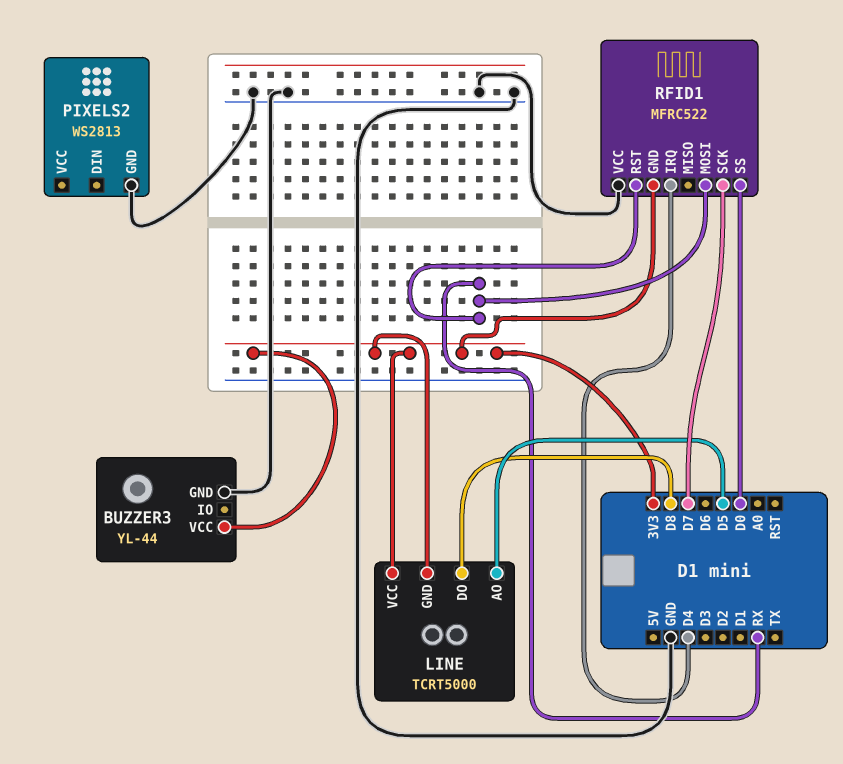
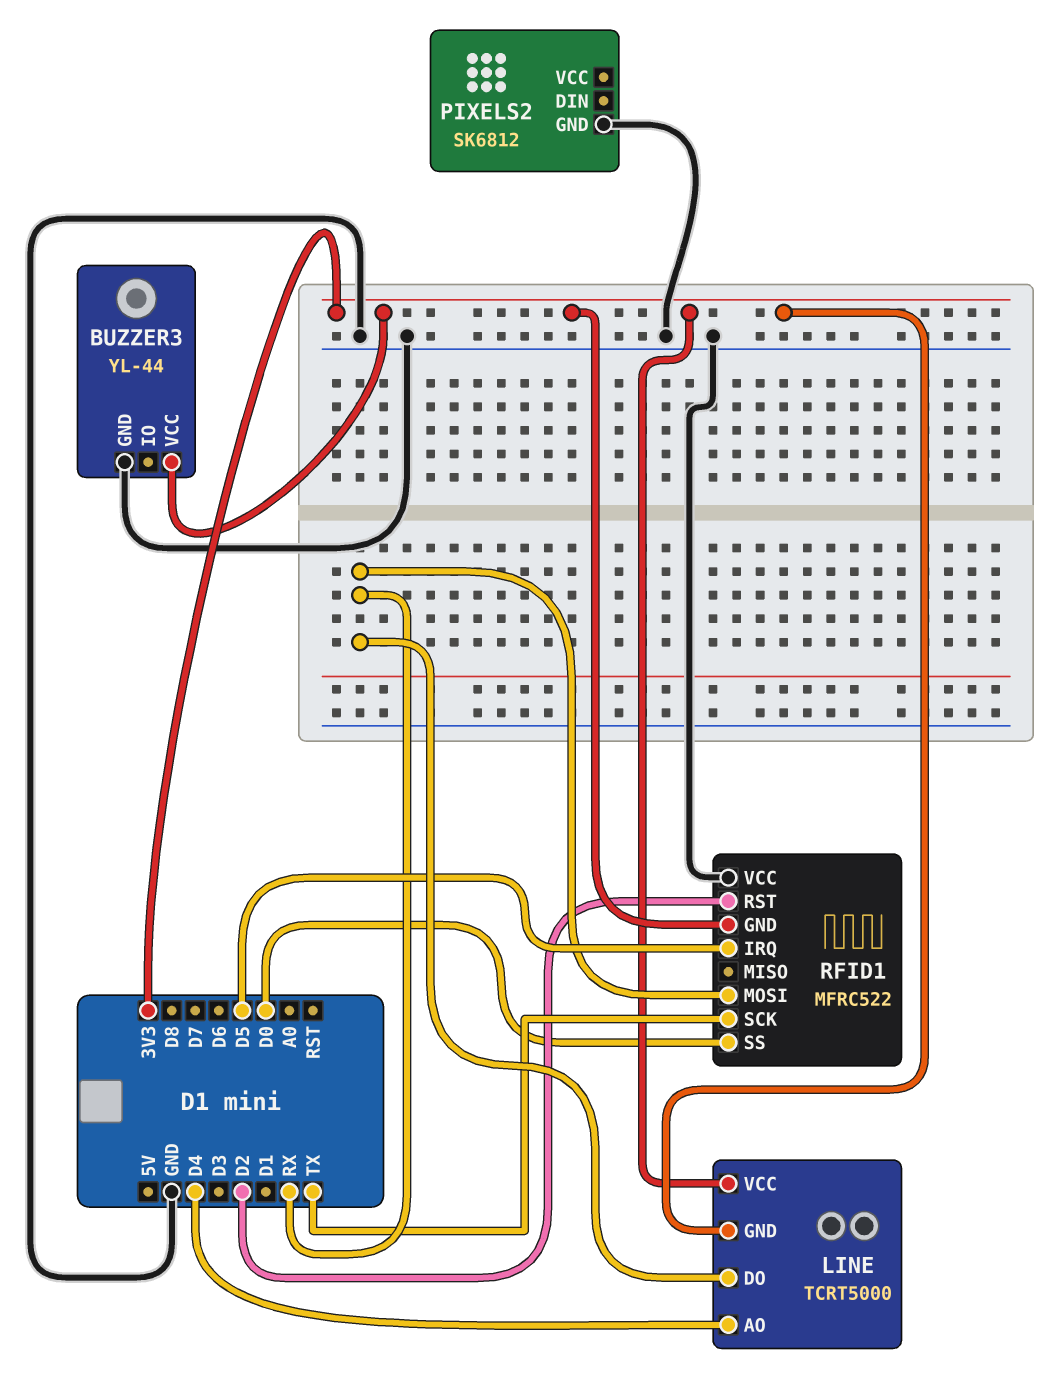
LINE pin AO: D5 -> D4
LINE pin DO: D8 -> RX
PIXELS2: WS2813 -> SK6812
RFID1 pin IRQ: D4 -> D5
RFID1 pin RST: RX -> D2
RFID1 pin SCK: D7 -> TX

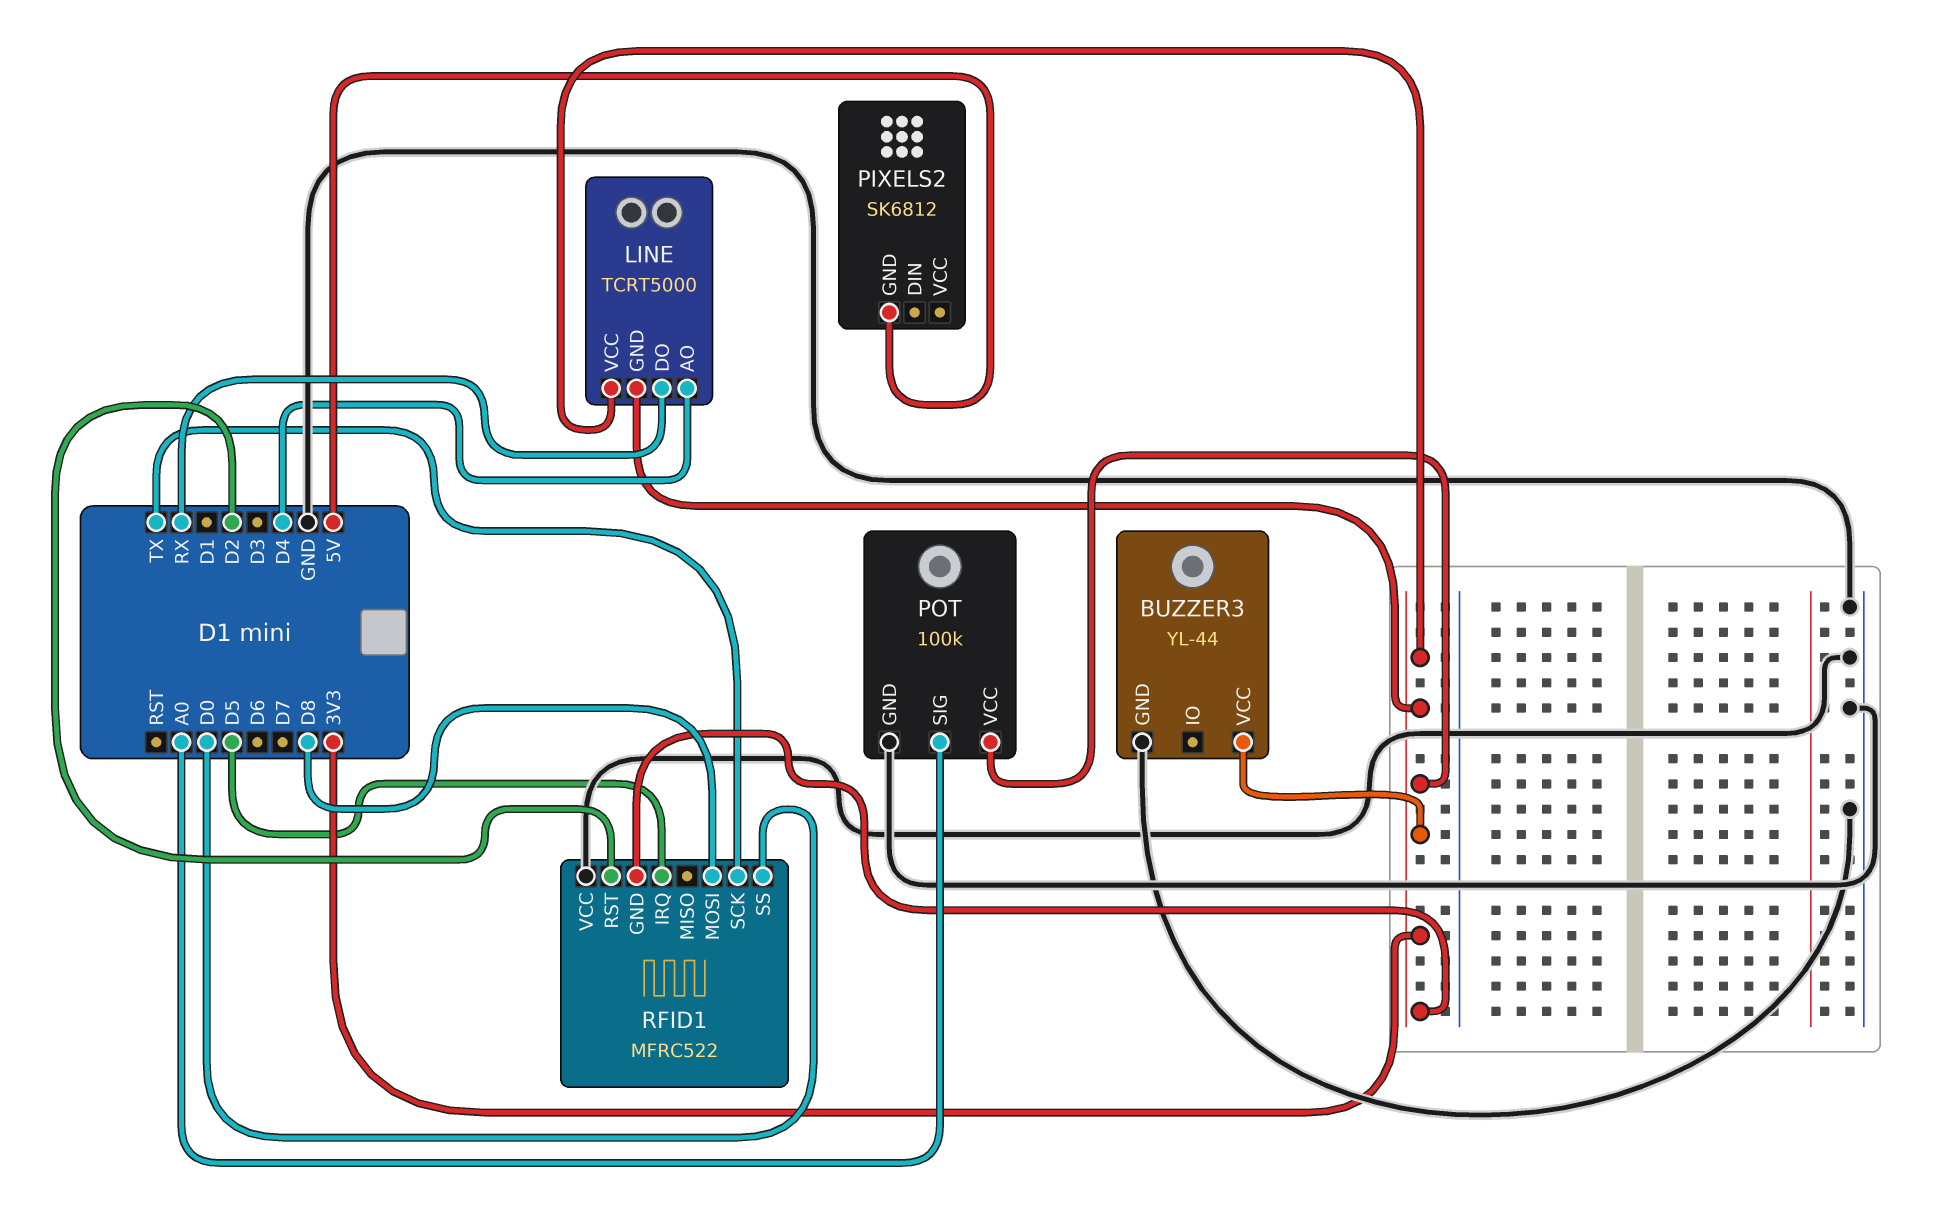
PIXELS2 pin GND: GND -> 5V
POT: none -> 100k
POT pin GND: none -> GND
POT pin SIG: none -> A0
POT pin VCC: none -> 3V3
RFID1 pin MOSI: RX -> D8

